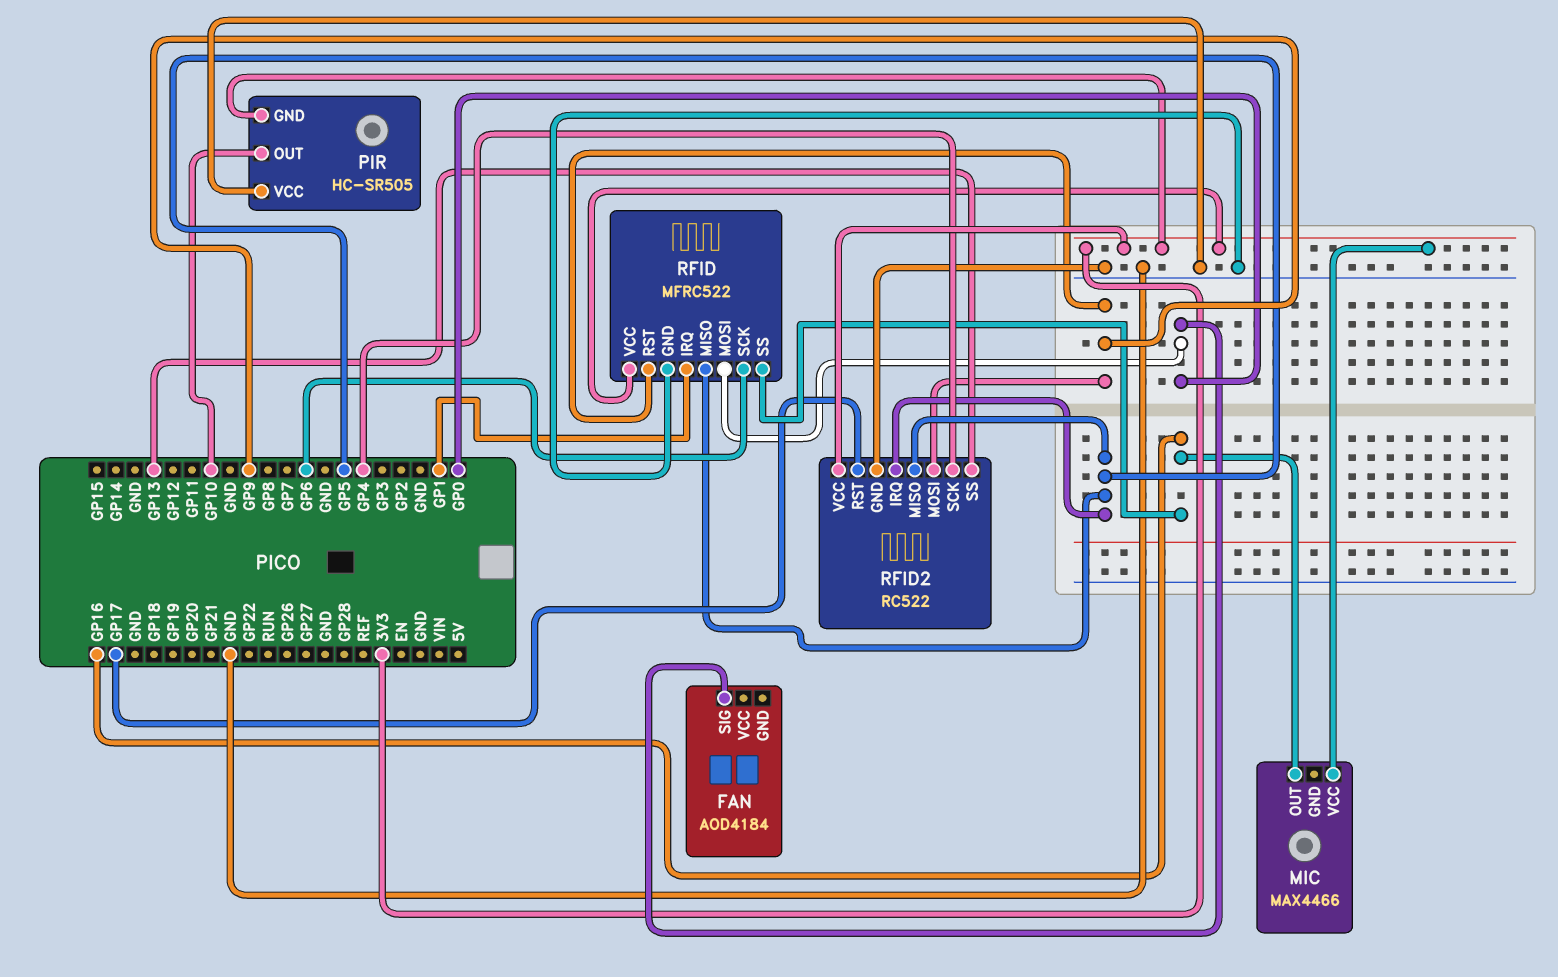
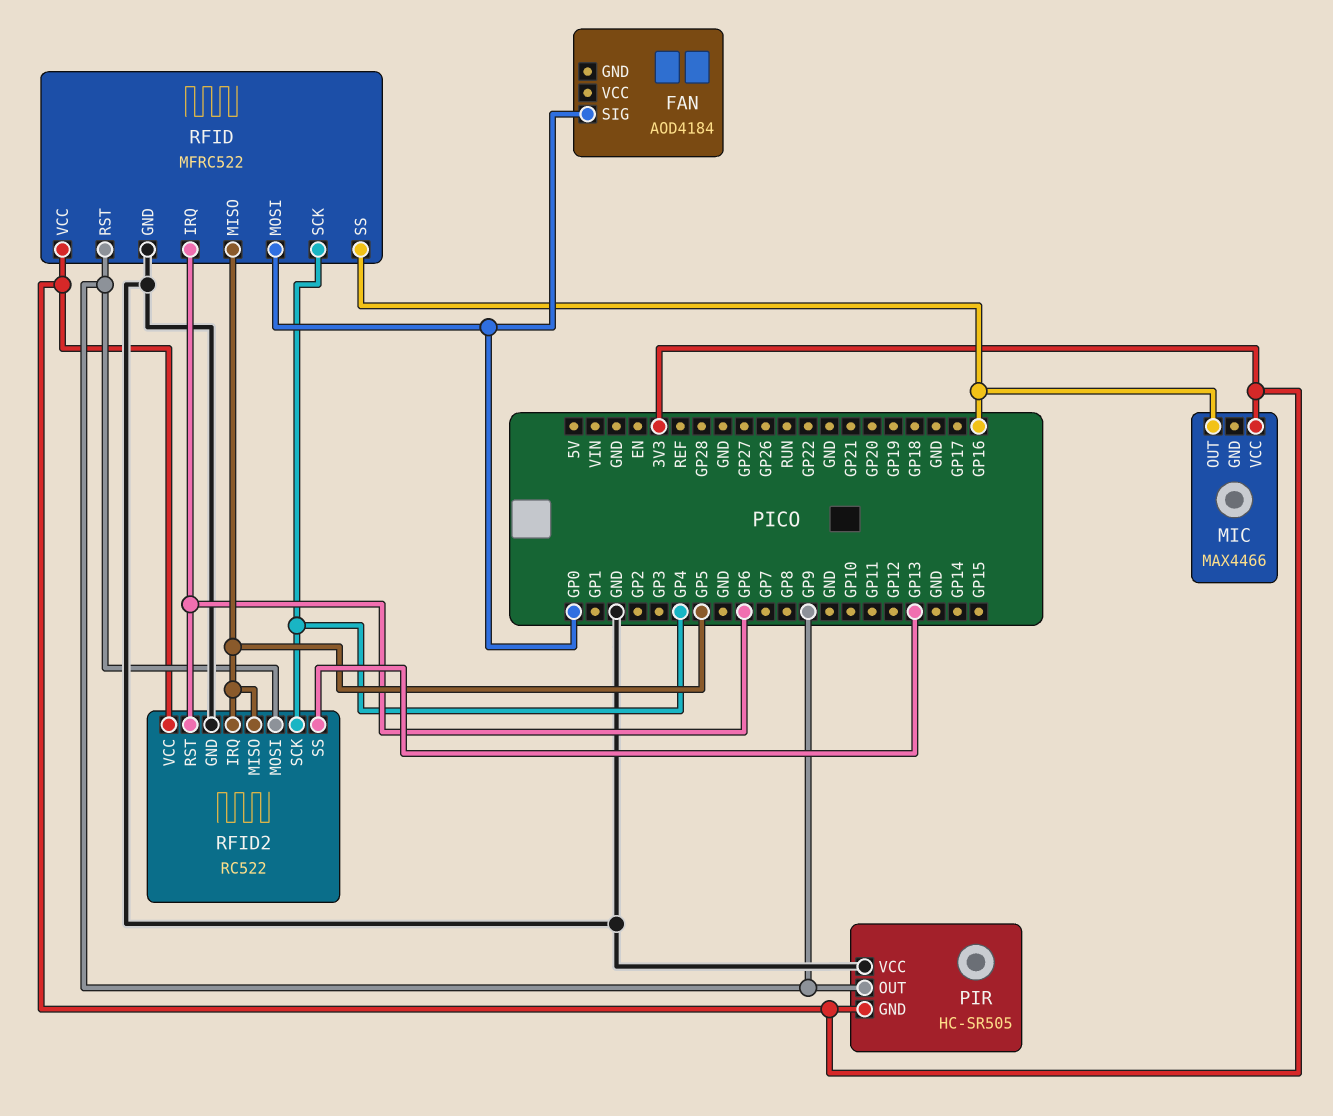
PIR pin OUT: GP10 -> GP9
RFID pin IRQ: GP1 -> GP6
RFID pin SCK: GP6 -> GP4
RFID2 pin RST: GP17 -> GP6

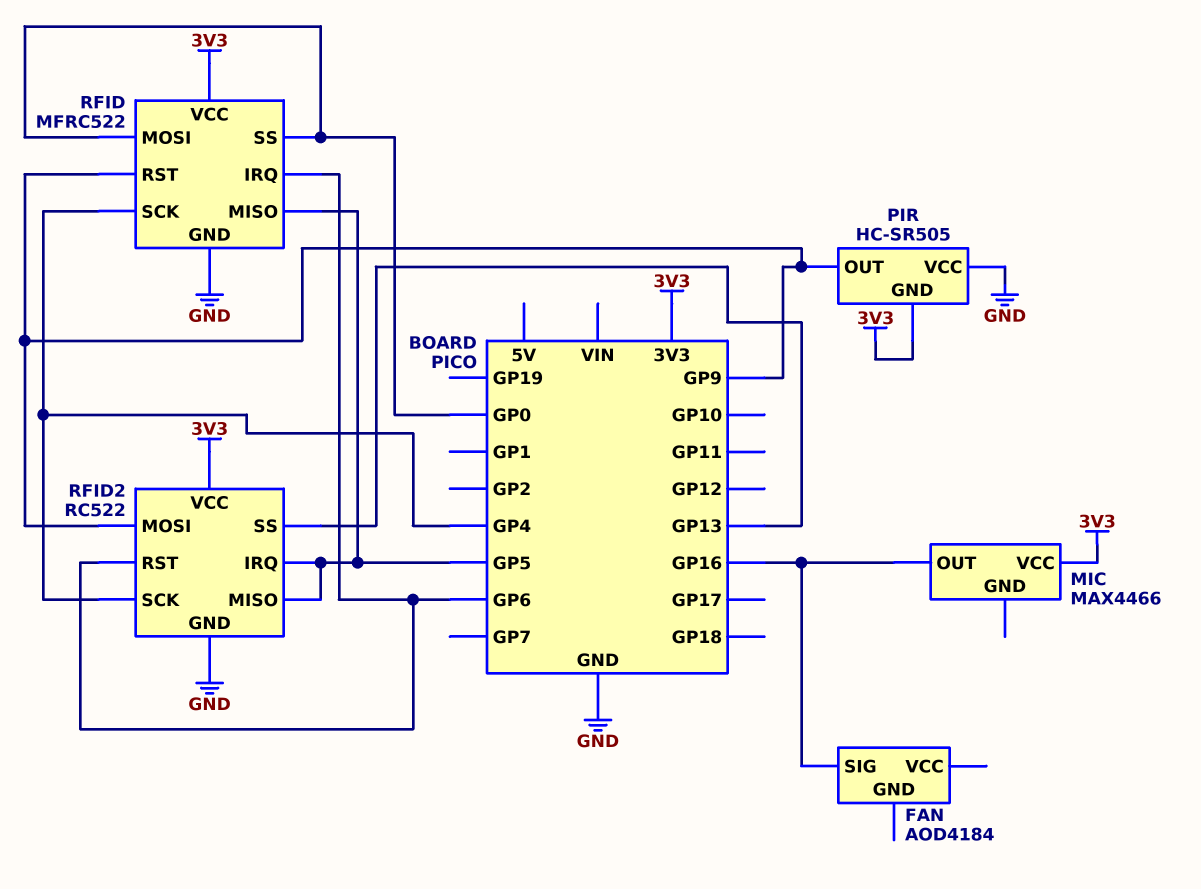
FAN pin SIG: GP0 -> GP16
RFID pin SS: GP16 -> GP0

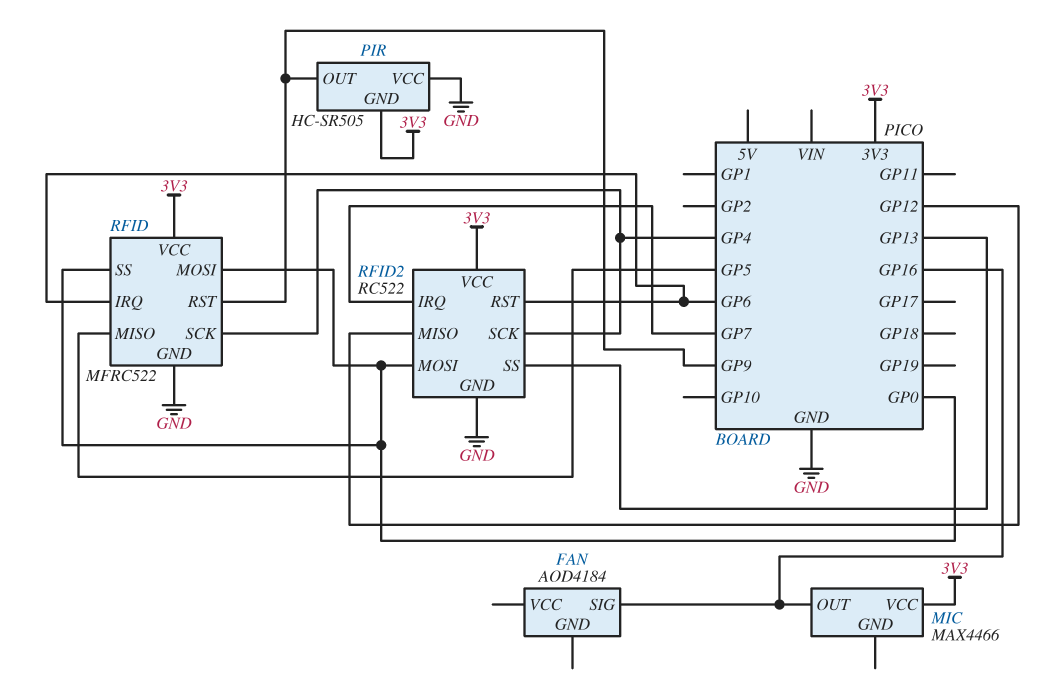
RFID2 pin IRQ: GP5 -> GP7
RFID2 pin MISO: GP5 -> GP12
RFID2 pin MOSI: GP9 -> GP0

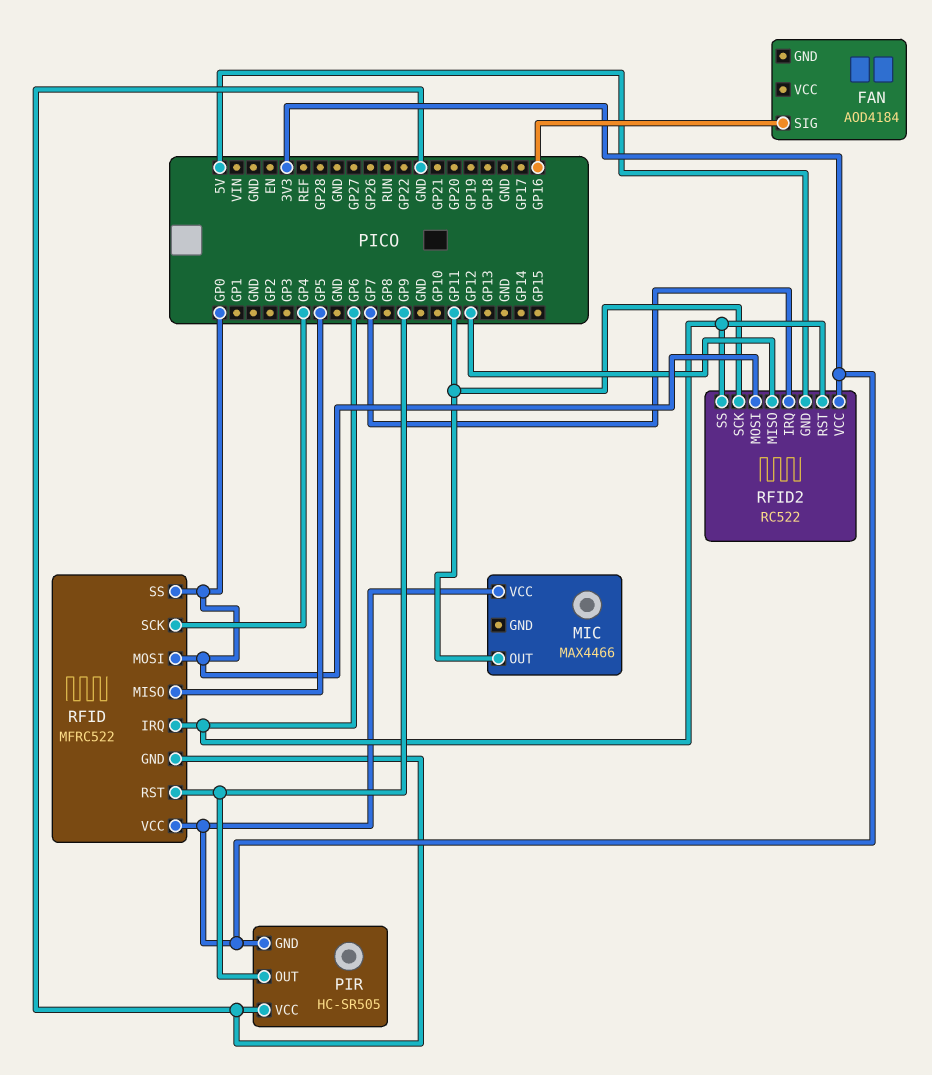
MIC pin OUT: GP16 -> GP11
RFID2 pin GND: GND -> 5V
RFID2 pin SCK: GP4 -> GP11
RFID2 pin SS: GP13 -> GP6

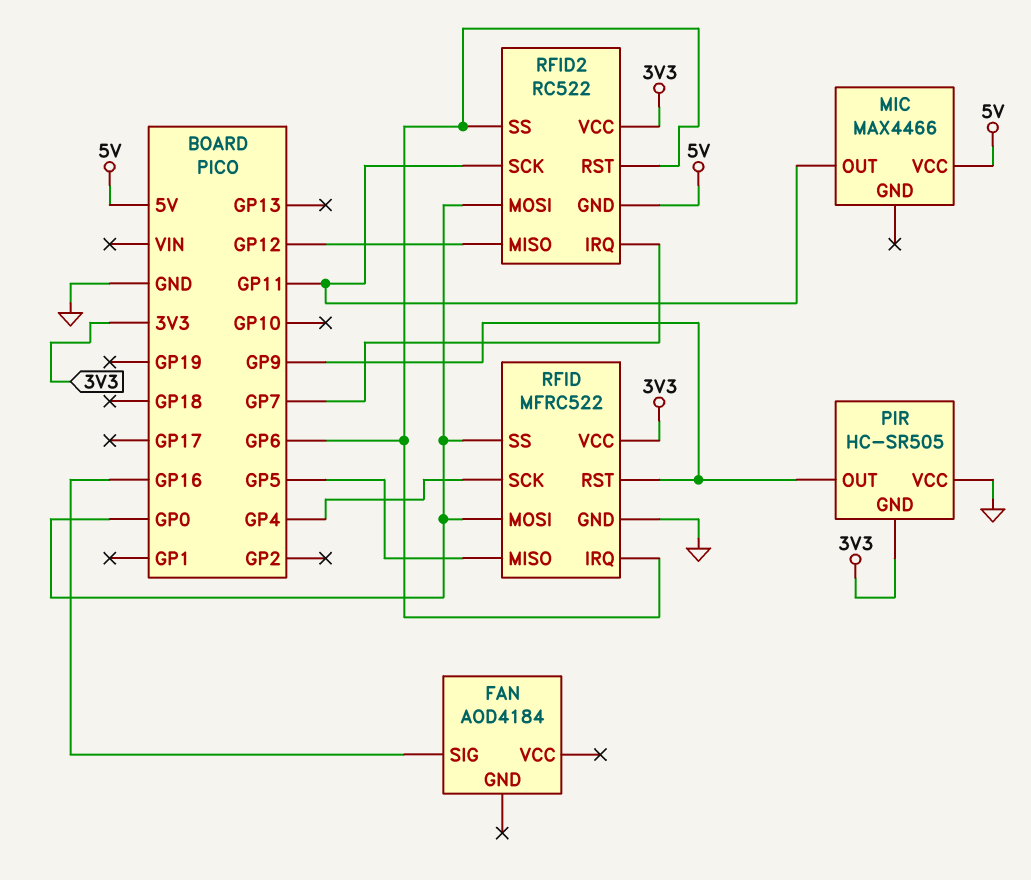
MIC pin VCC: 3V3 -> 5V

